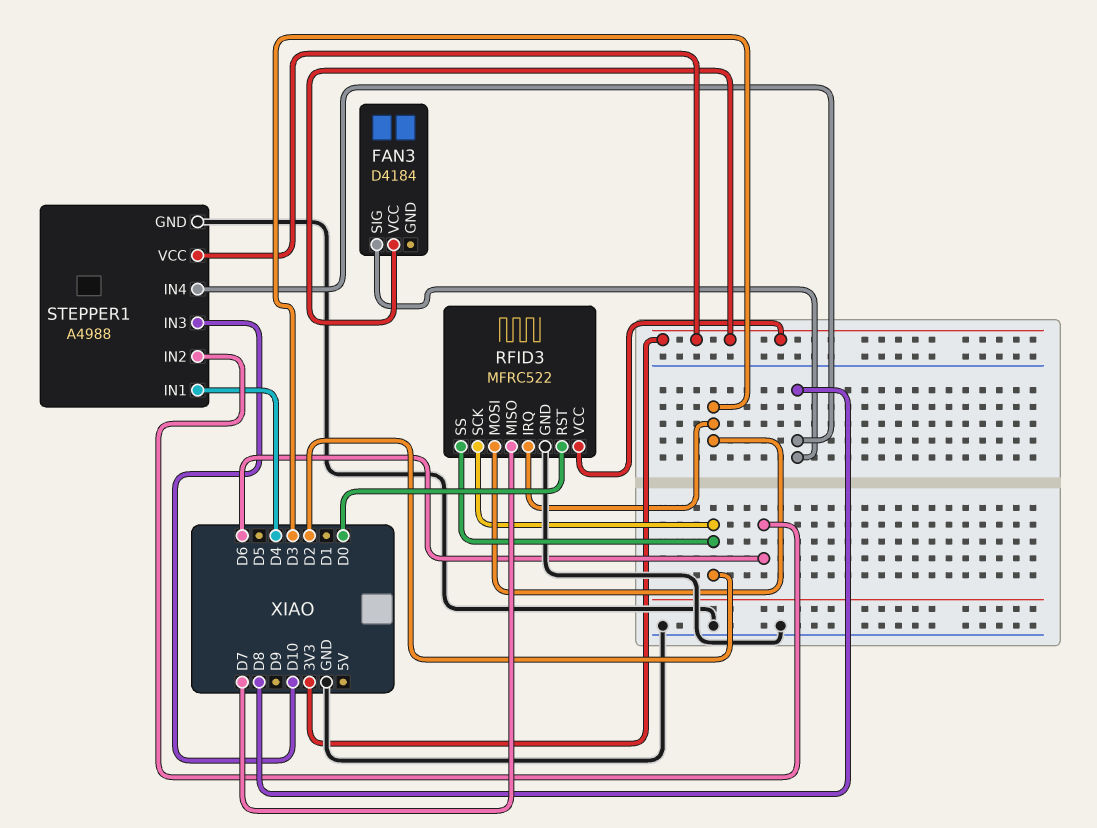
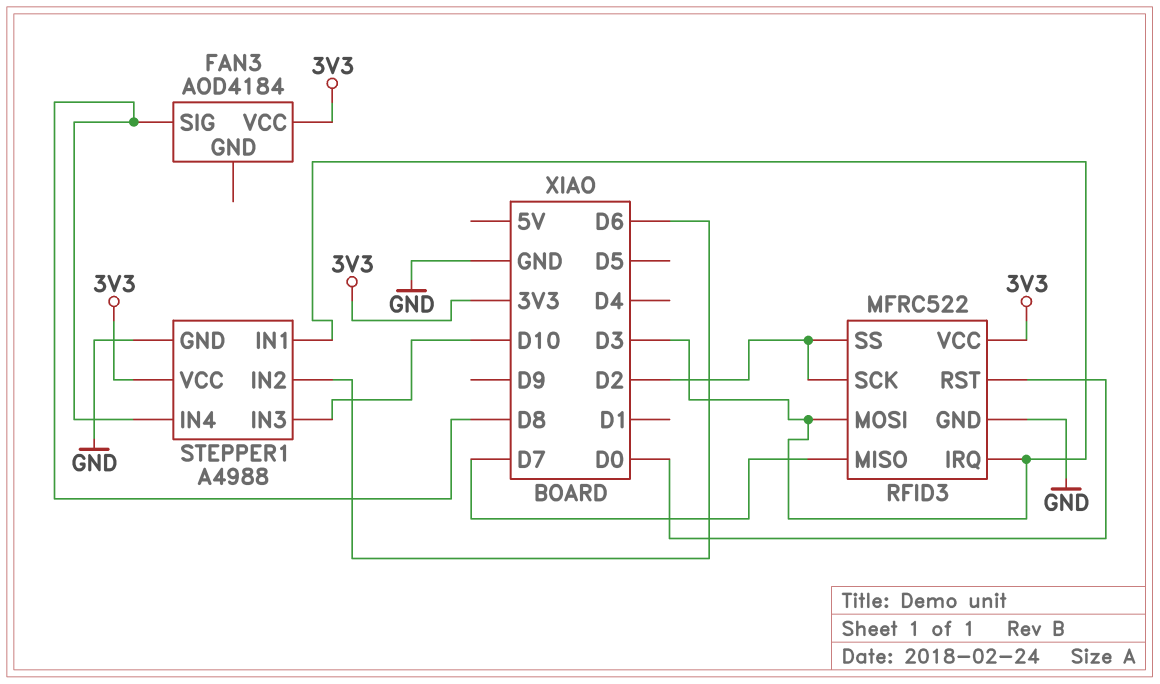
FAN3: D4184 -> AOD4184
STEPPER1 pin IN1: D4 -> D3

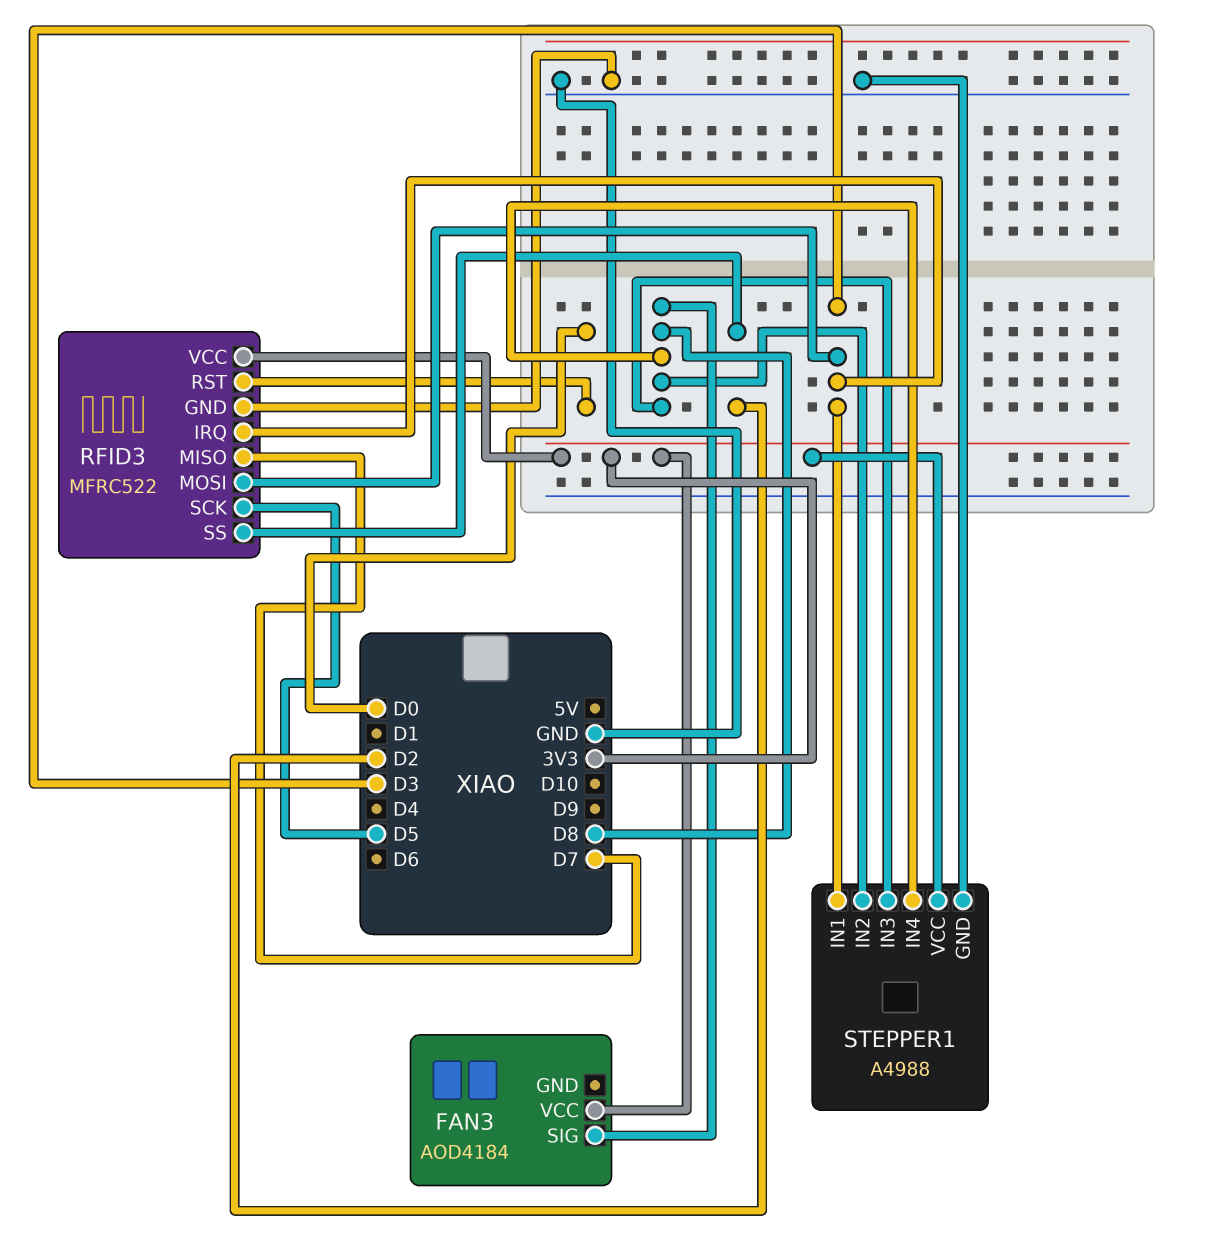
RFID3 pin SCK: D2 -> D5
STEPPER1 pin IN2: D6 -> D8
STEPPER1 pin IN3: D10 -> D8

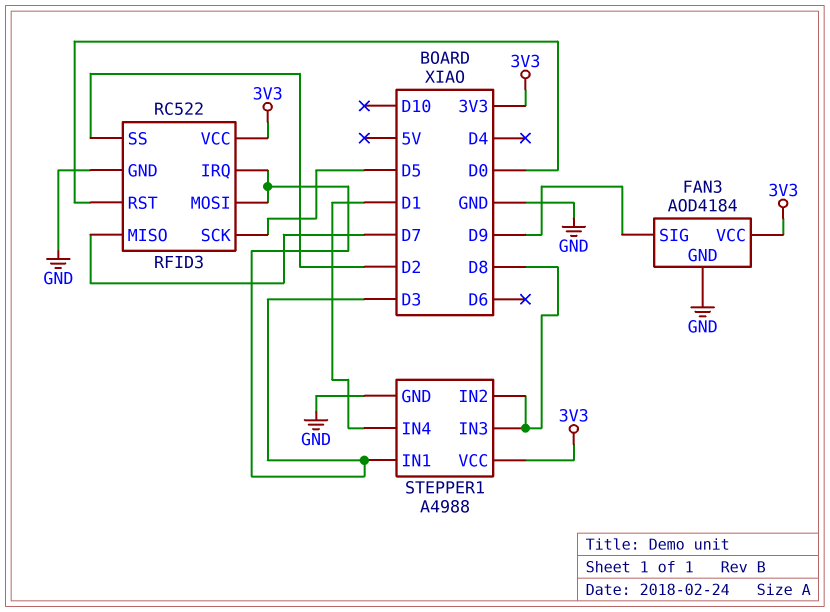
FAN3 pin GND: none -> GND
FAN3 pin SIG: D8 -> D9
RFID3: MFRC522 -> RC522
STEPPER1 pin IN4: D8 -> D1

